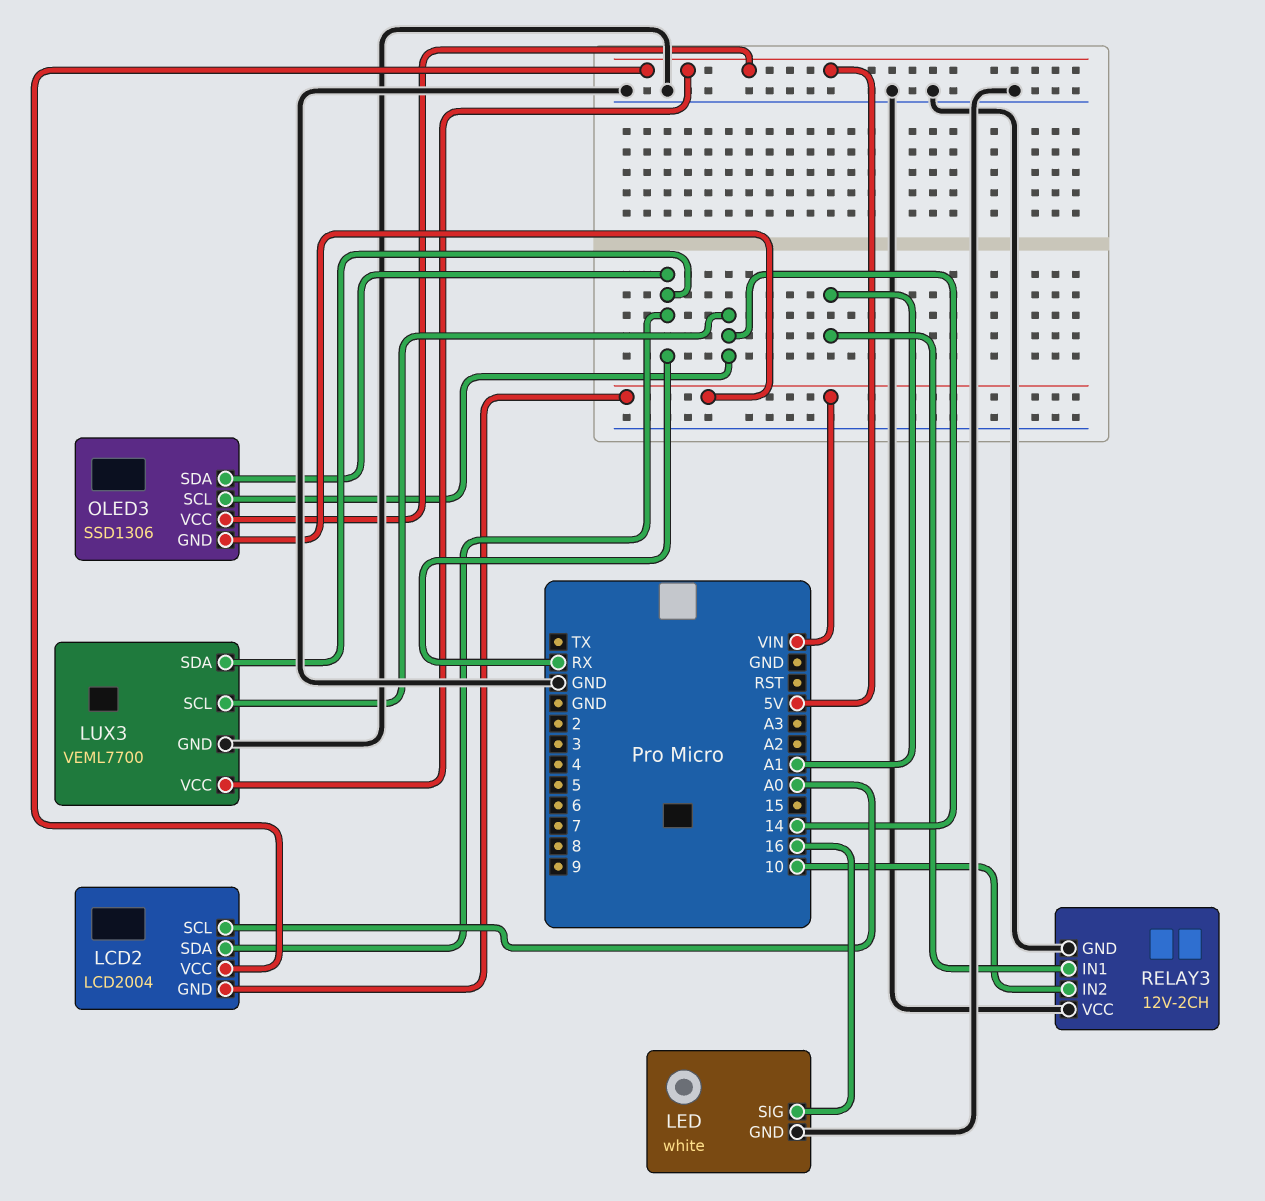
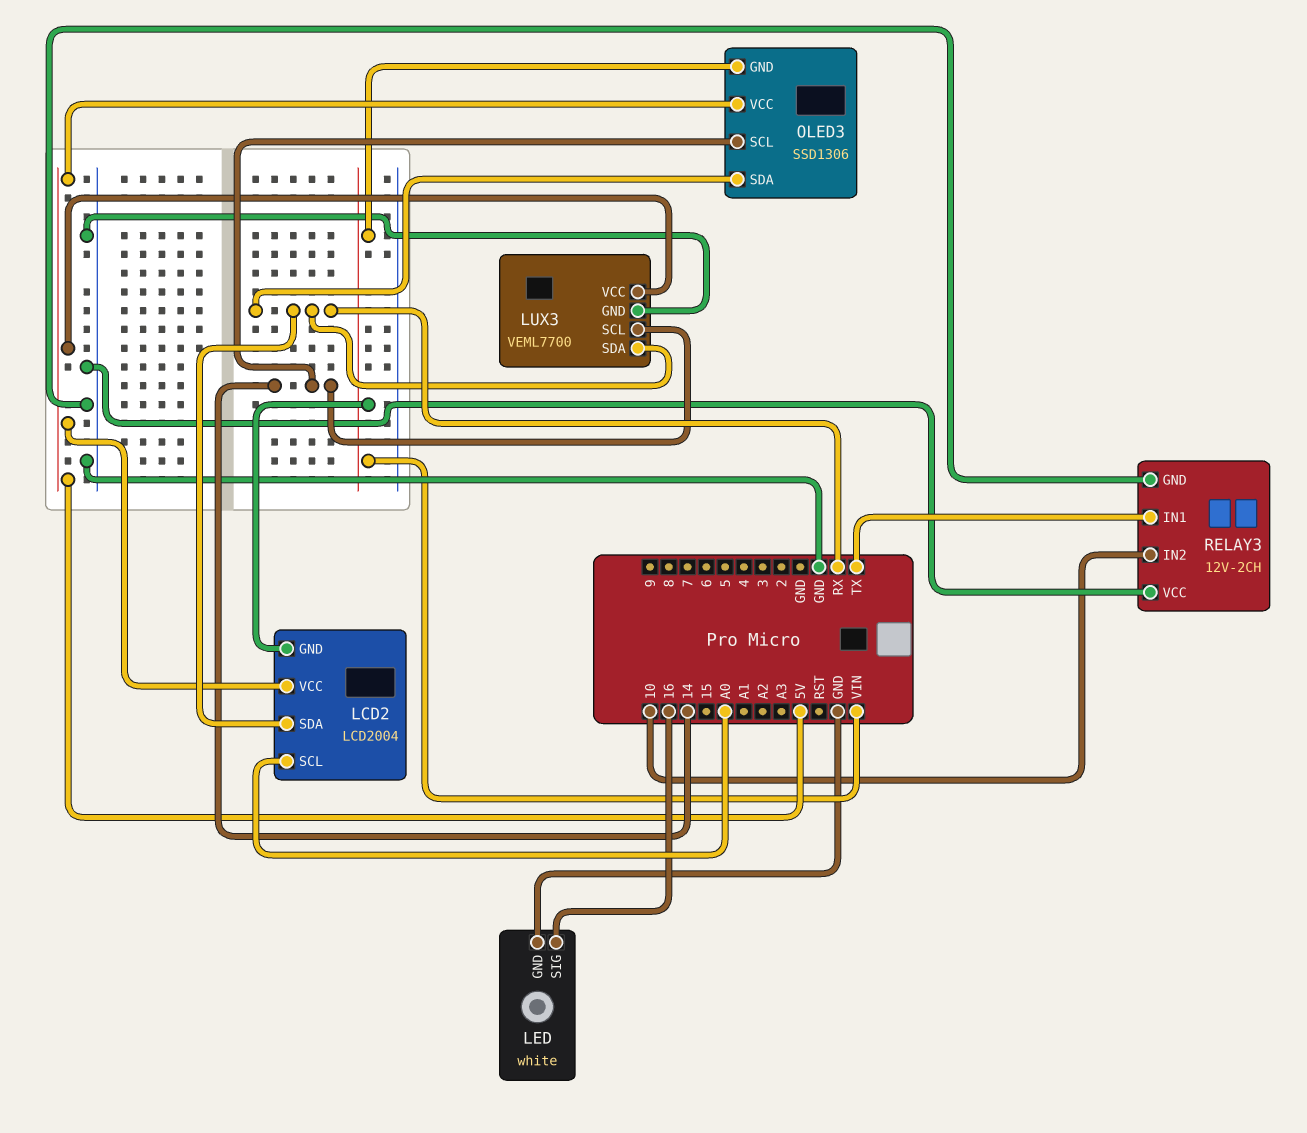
RELAY3 pin IN1: A1 -> TX

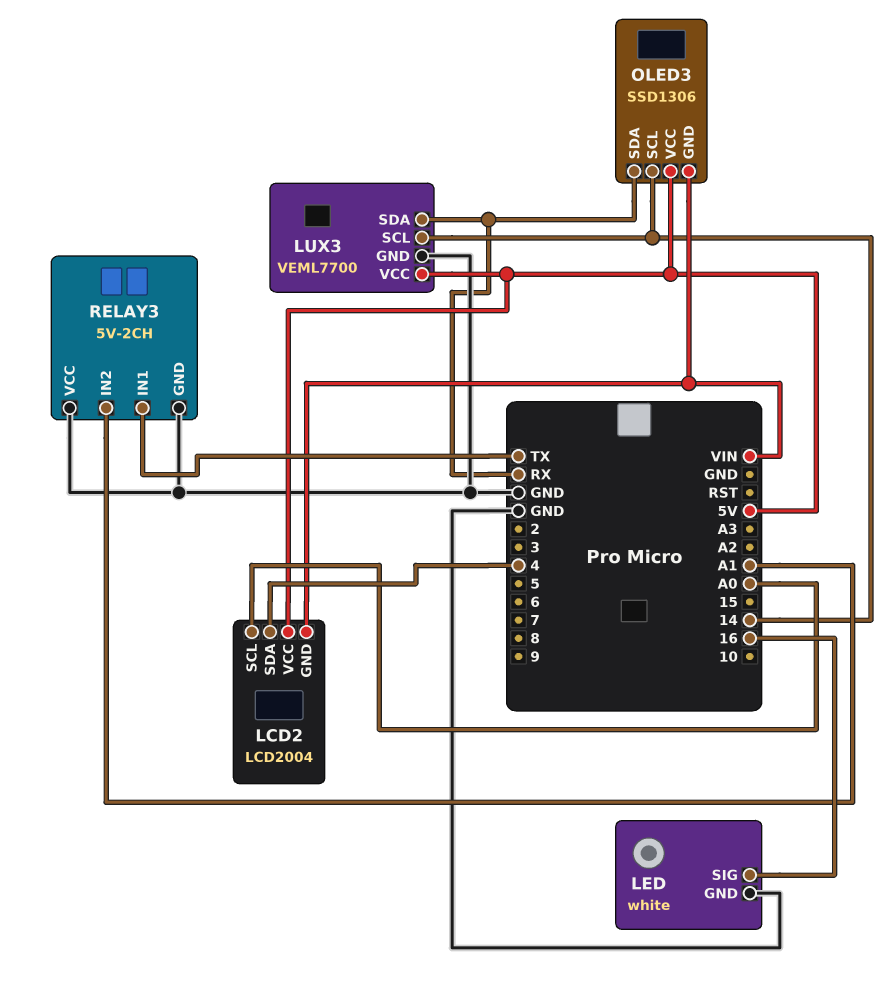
LCD2 pin SDA: RX -> 4
RELAY3: 12V-2CH -> 5V-2CH
RELAY3 pin IN2: 10 -> A1

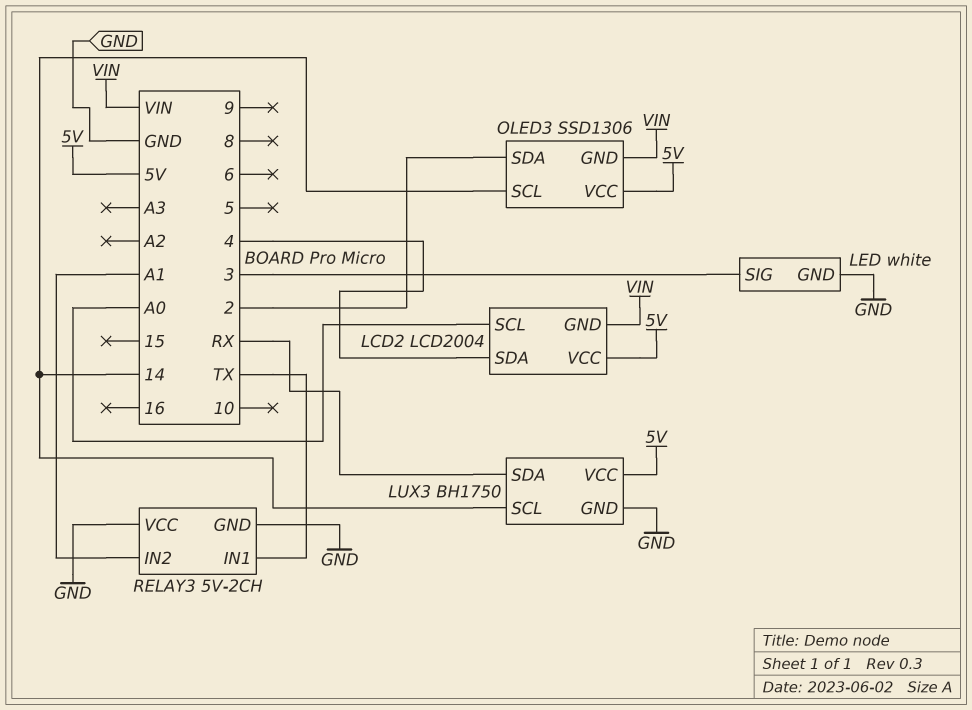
LED pin SIG: 16 -> 3
LUX3: VEML7700 -> BH1750
OLED3 pin SDA: RX -> 2

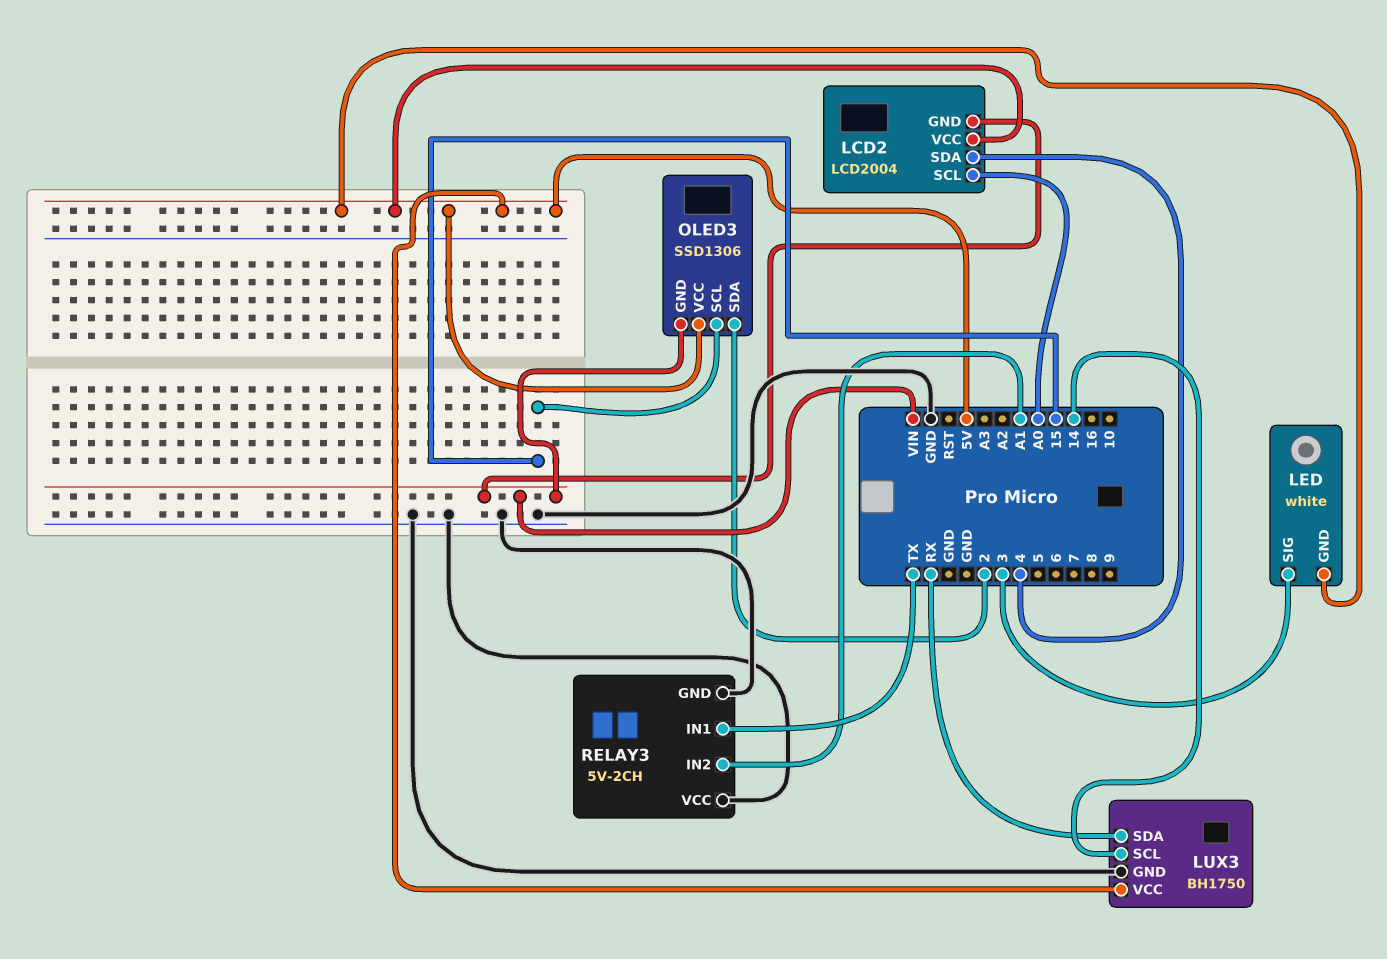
LED pin GND: GND -> 5V
OLED3 pin SCL: 14 -> 15

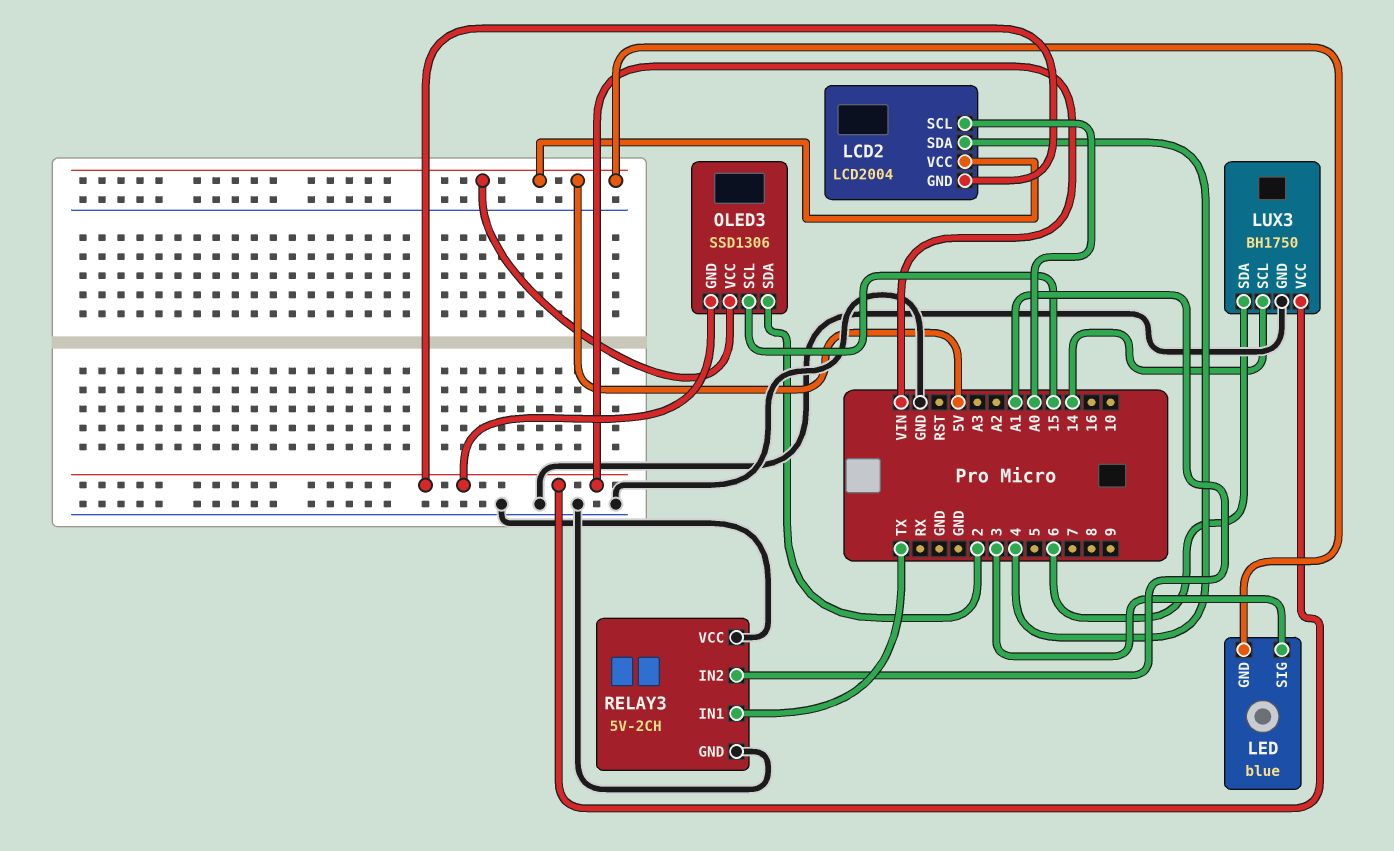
LED: white -> blue
LUX3 pin SDA: RX -> 6
LUX3 pin VCC: 5V -> VIN

